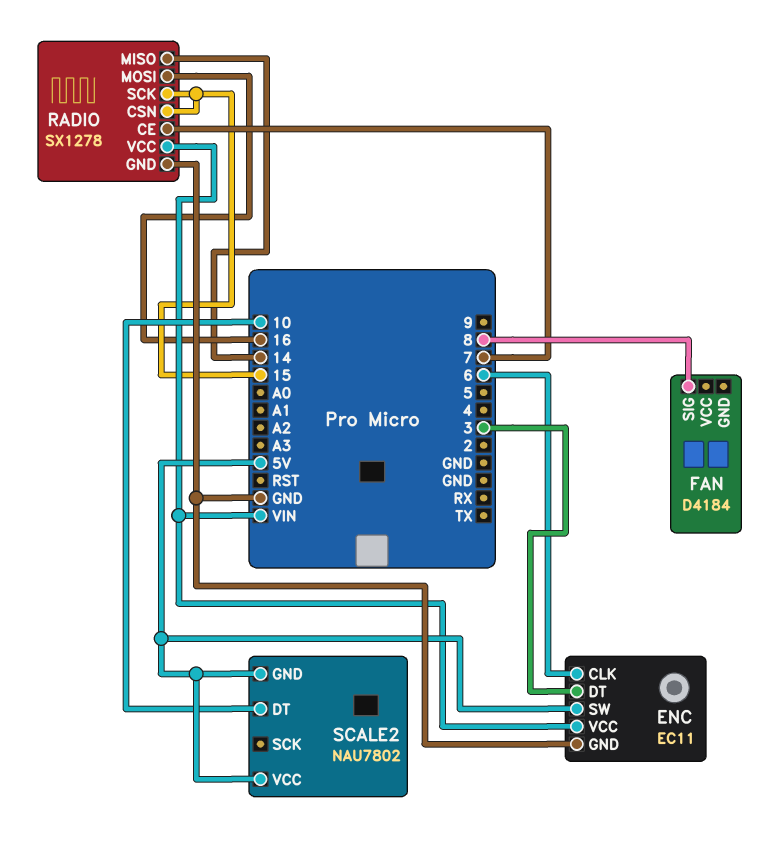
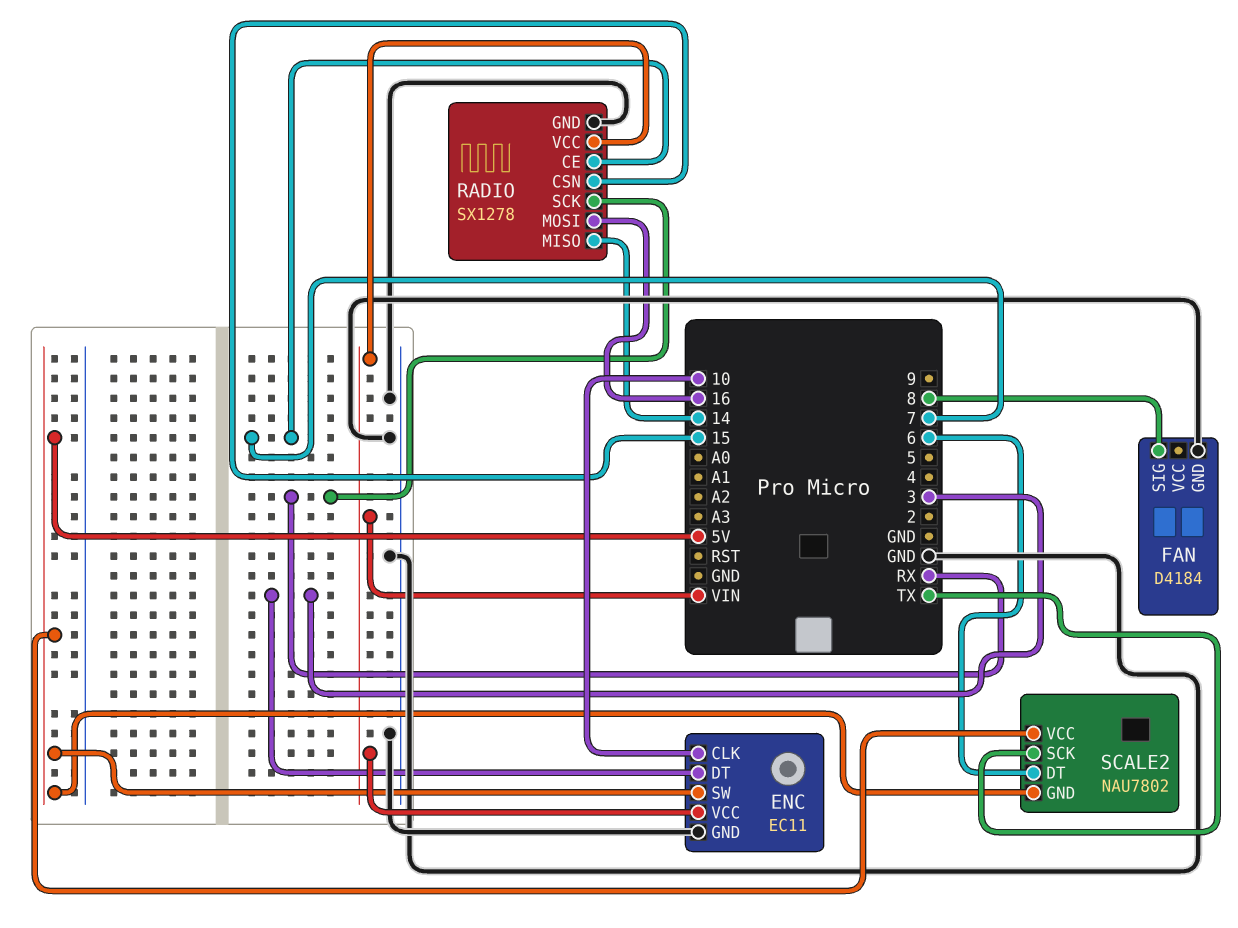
ENC pin CLK: 6 -> 10
FAN pin GND: none -> GND
RADIO pin SCK: 15 -> RX
SCALE2 pin DT: 10 -> 6
SCALE2 pin SCK: none -> TX

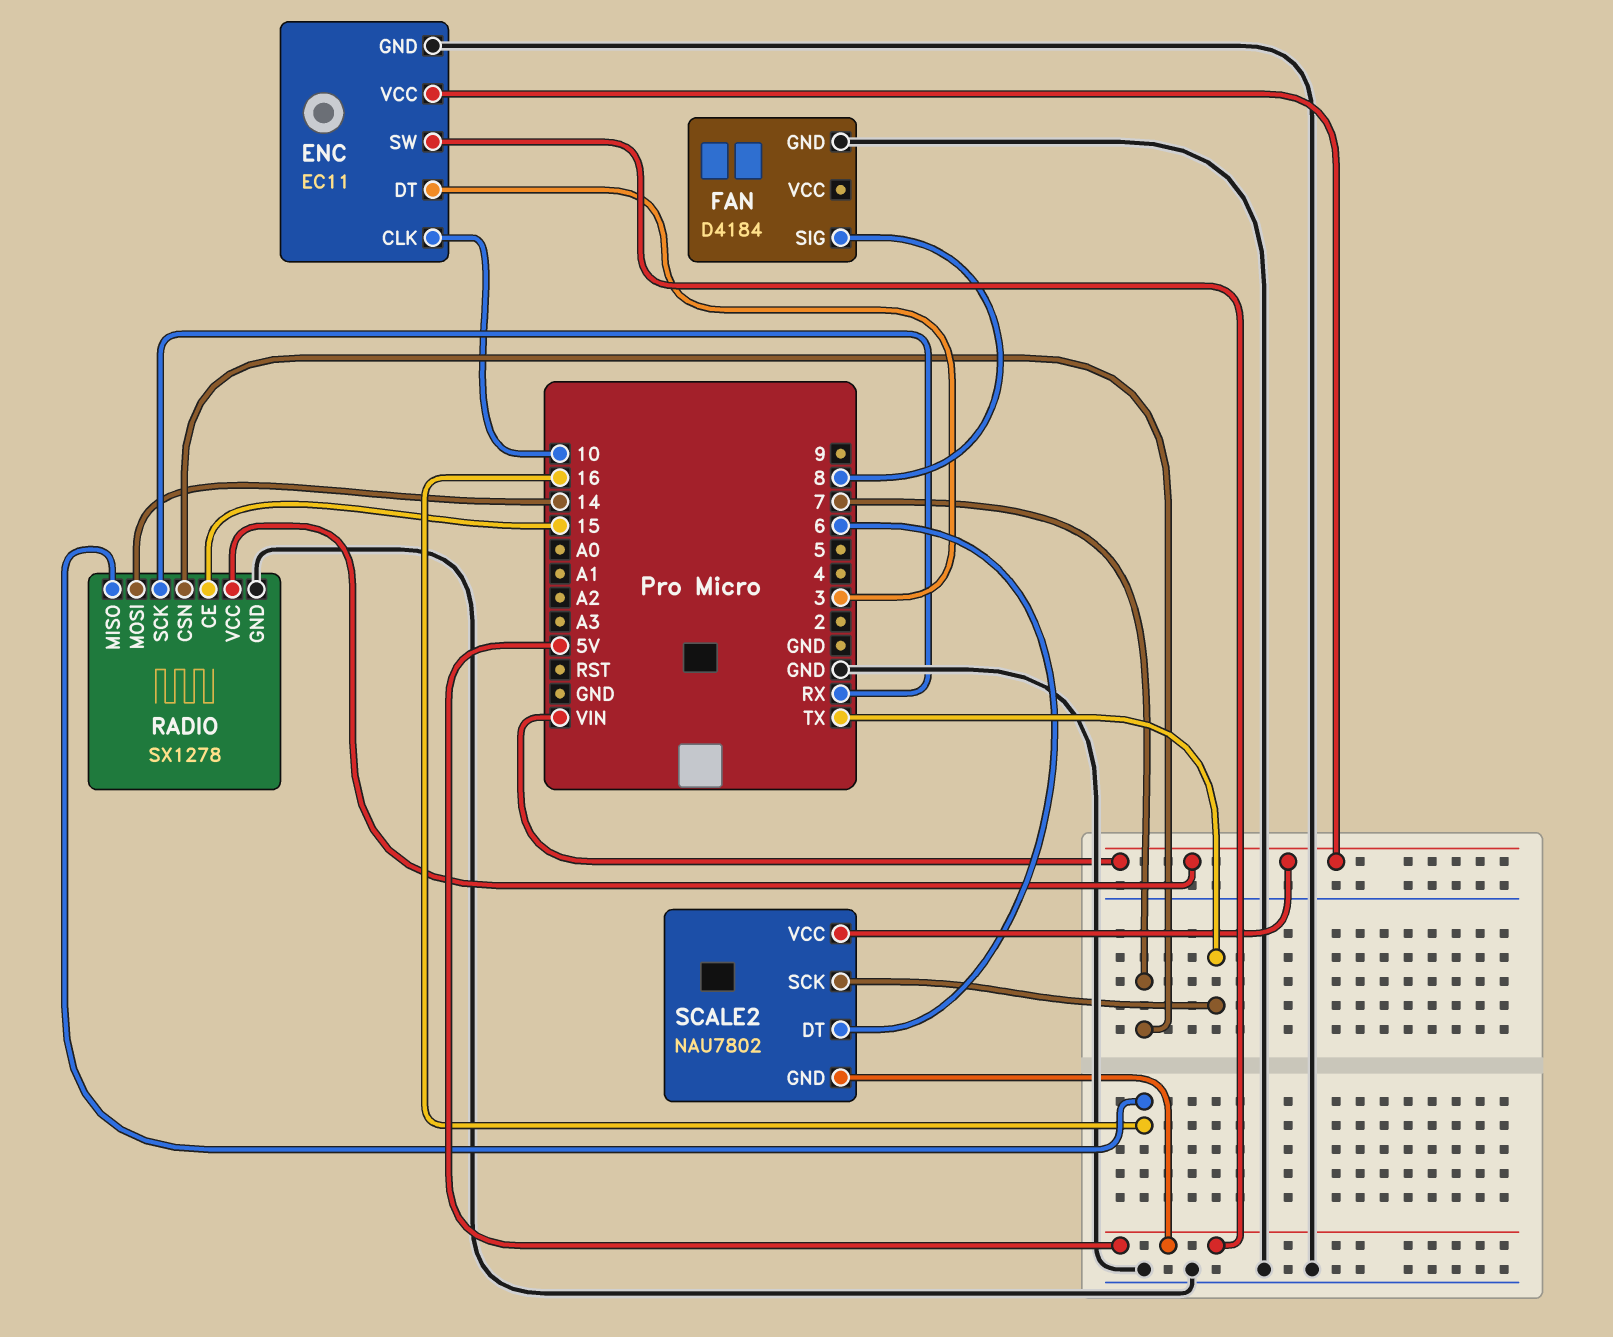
RADIO pin CE: 7 -> 15
RADIO pin CSN: 15 -> 7
RADIO pin MISO: 14 -> 16
RADIO pin MOSI: 16 -> 14
SCALE2 pin VCC: 5V -> VIN

